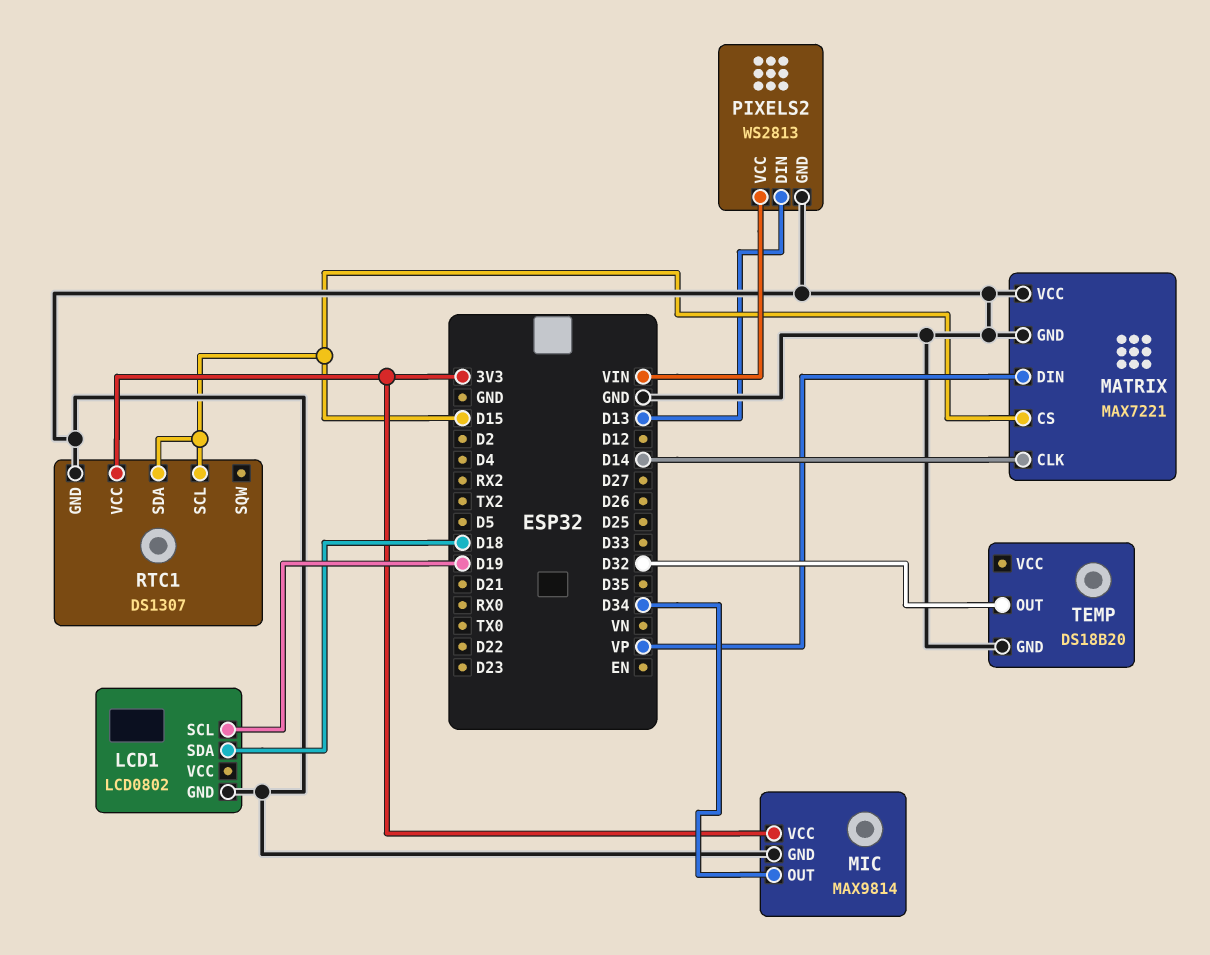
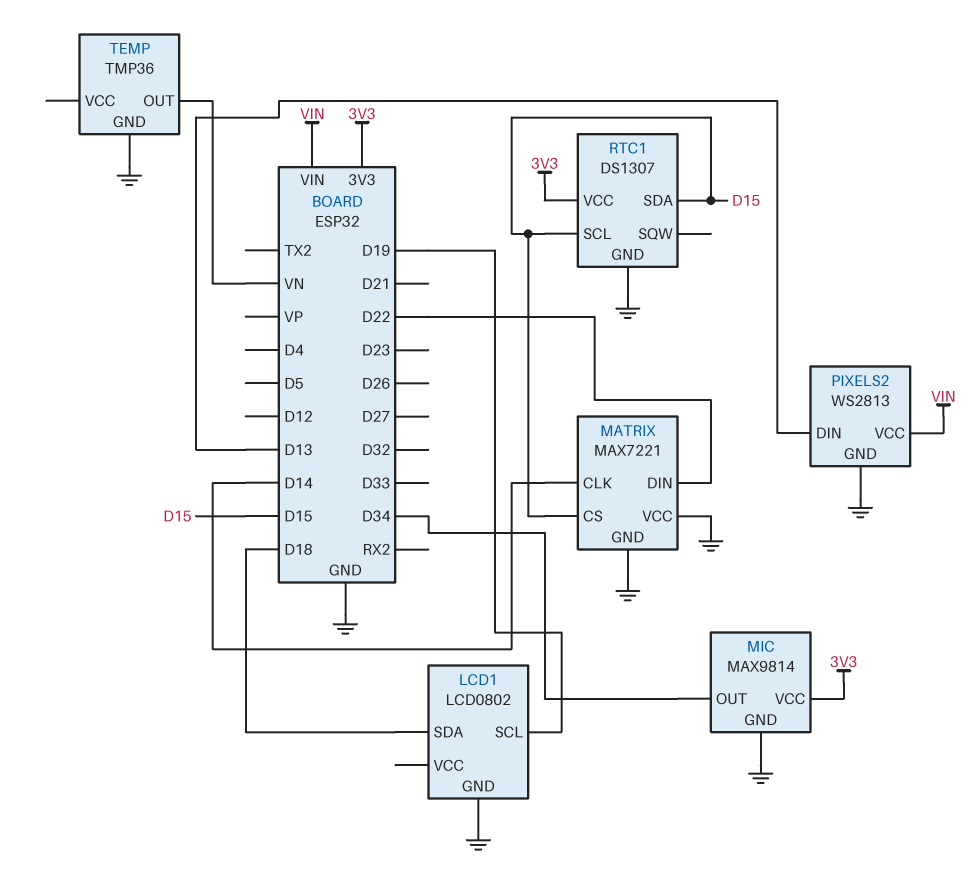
MATRIX pin DIN: VP -> D22
TEMP: DS18B20 -> TMP36
TEMP pin OUT: D32 -> VN

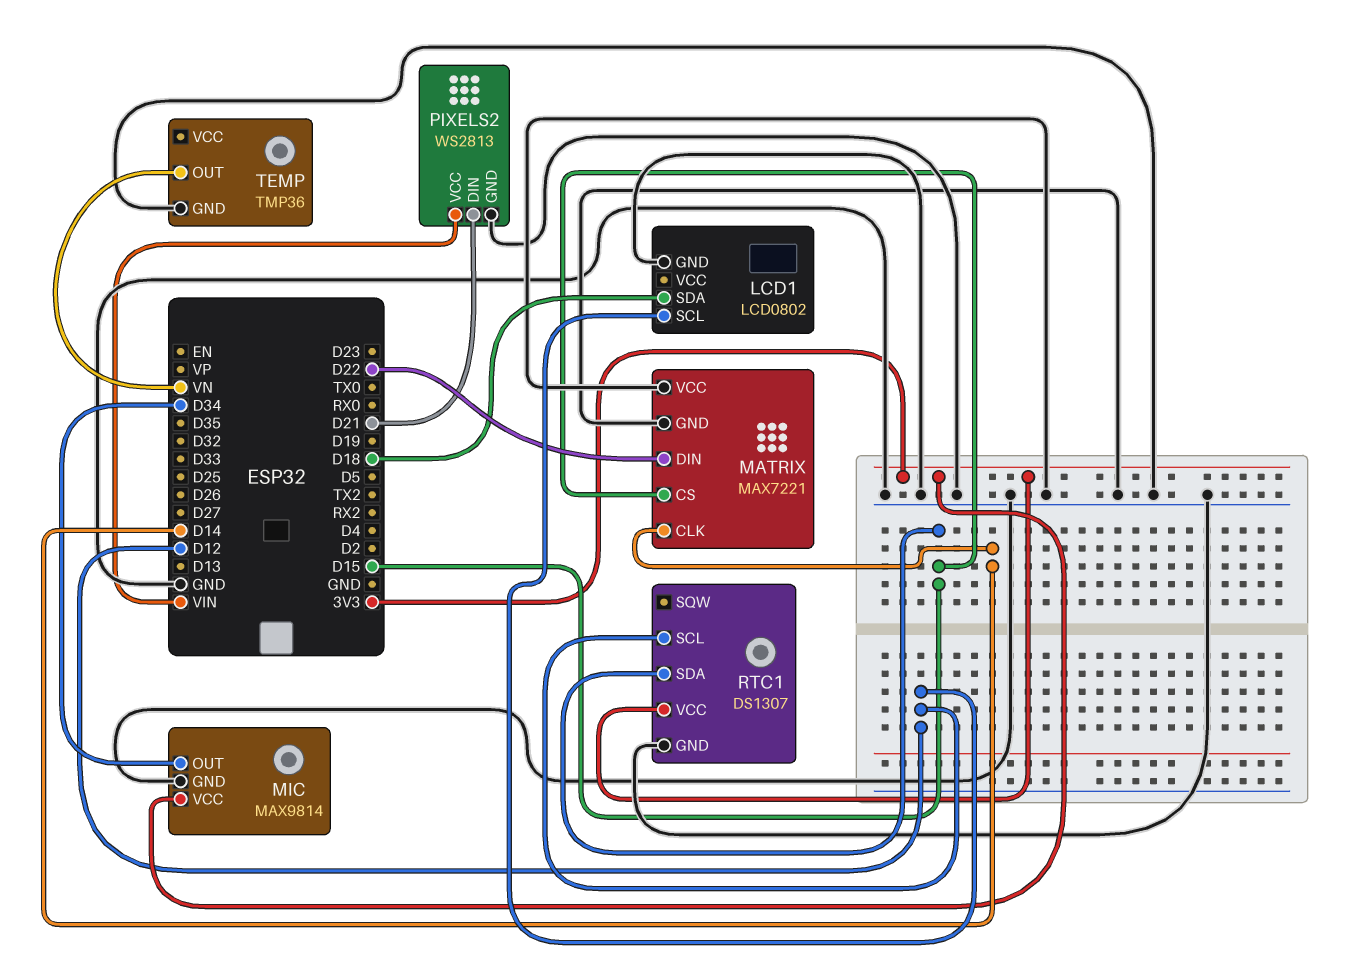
LCD1 pin SCL: D19 -> D12
PIXELS2 pin DIN: D13 -> D21
RTC1 pin SCL: D15 -> D12

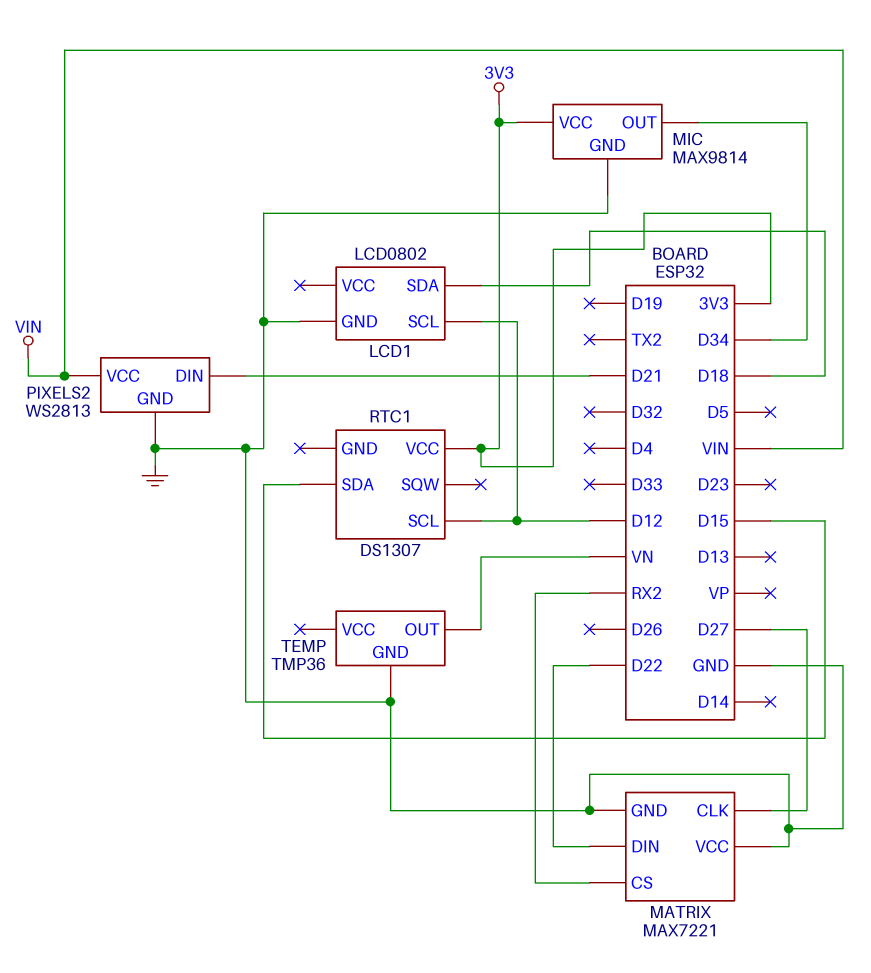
MATRIX pin CLK: D14 -> D27
MATRIX pin CS: D15 -> RX2
RTC1 pin GND: GND -> none

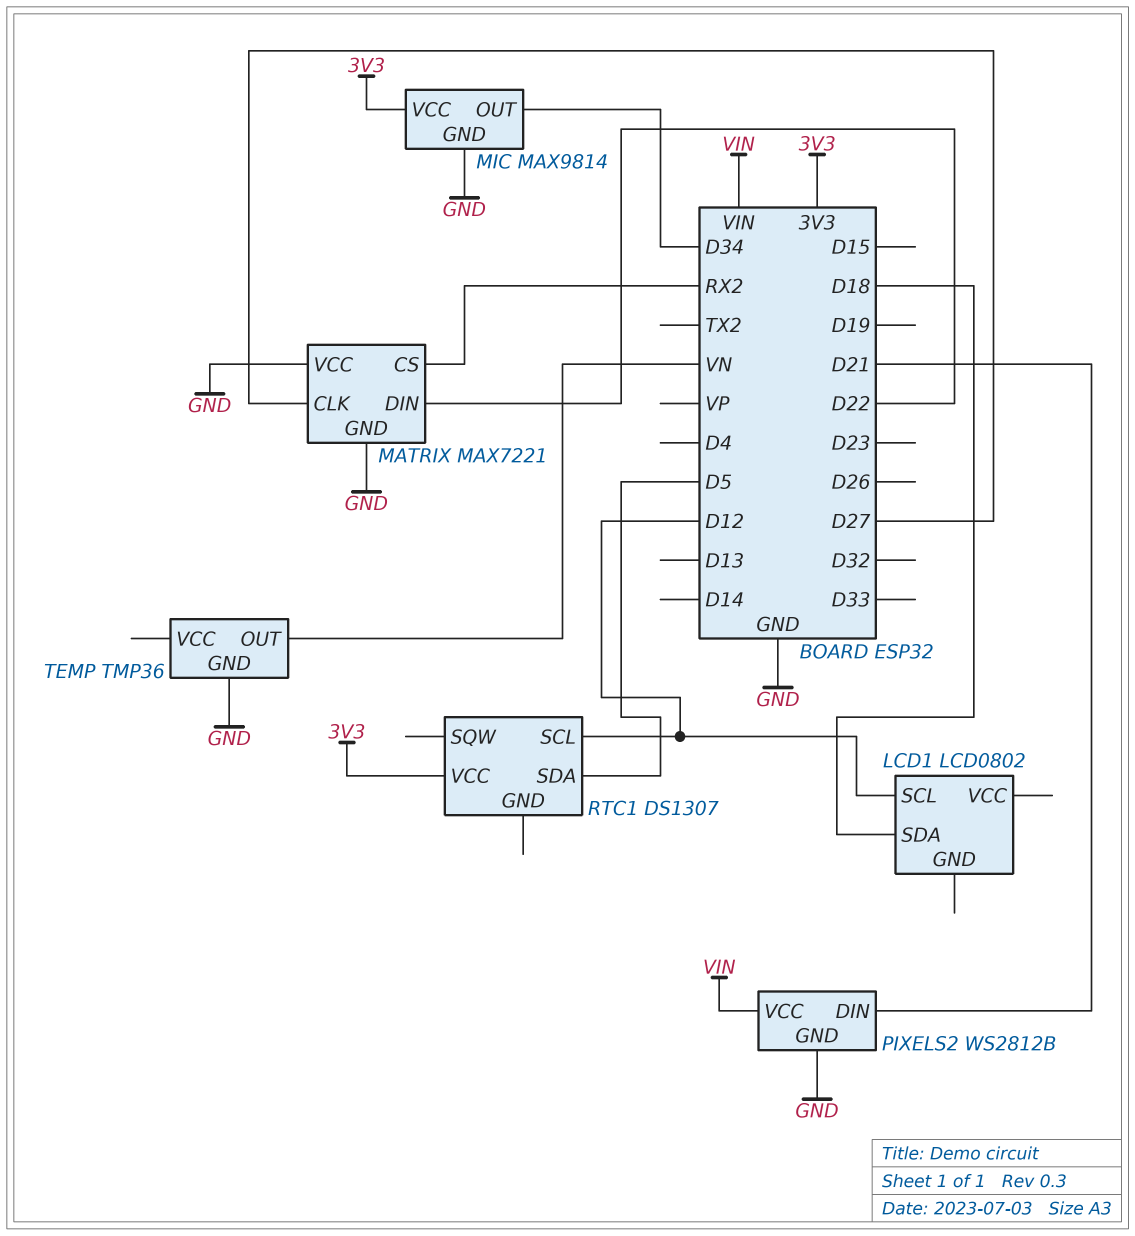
LCD1 pin GND: GND -> none
PIXELS2: WS2813 -> WS2812B
RTC1 pin SDA: D15 -> D5

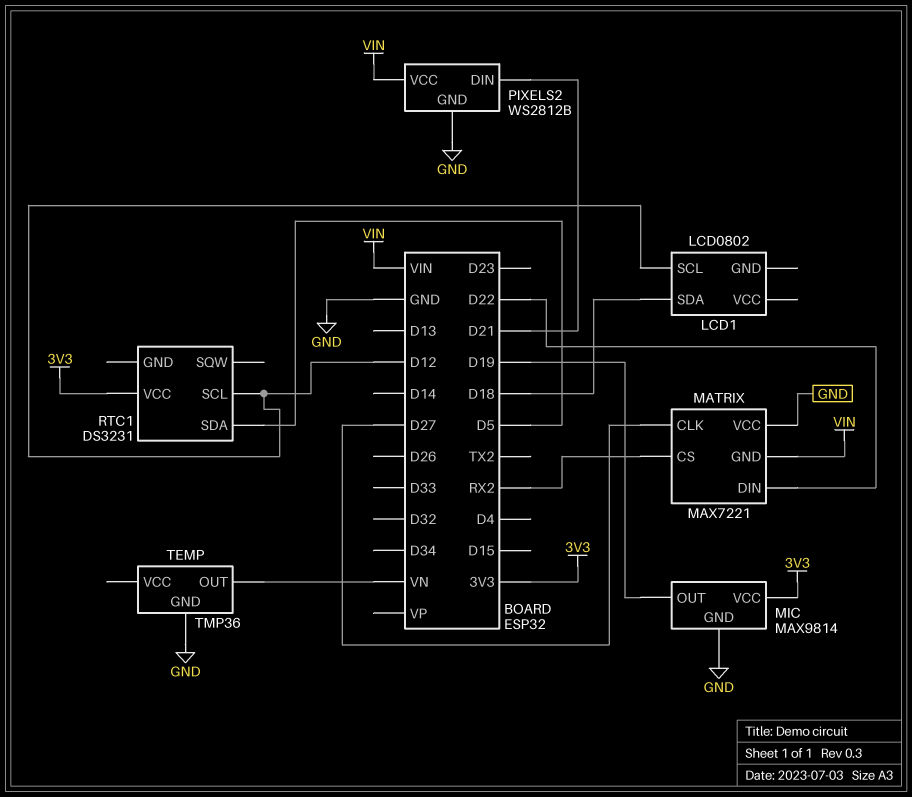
MATRIX pin GND: GND -> VIN
MIC pin OUT: D34 -> D19
RTC1: DS1307 -> DS3231

